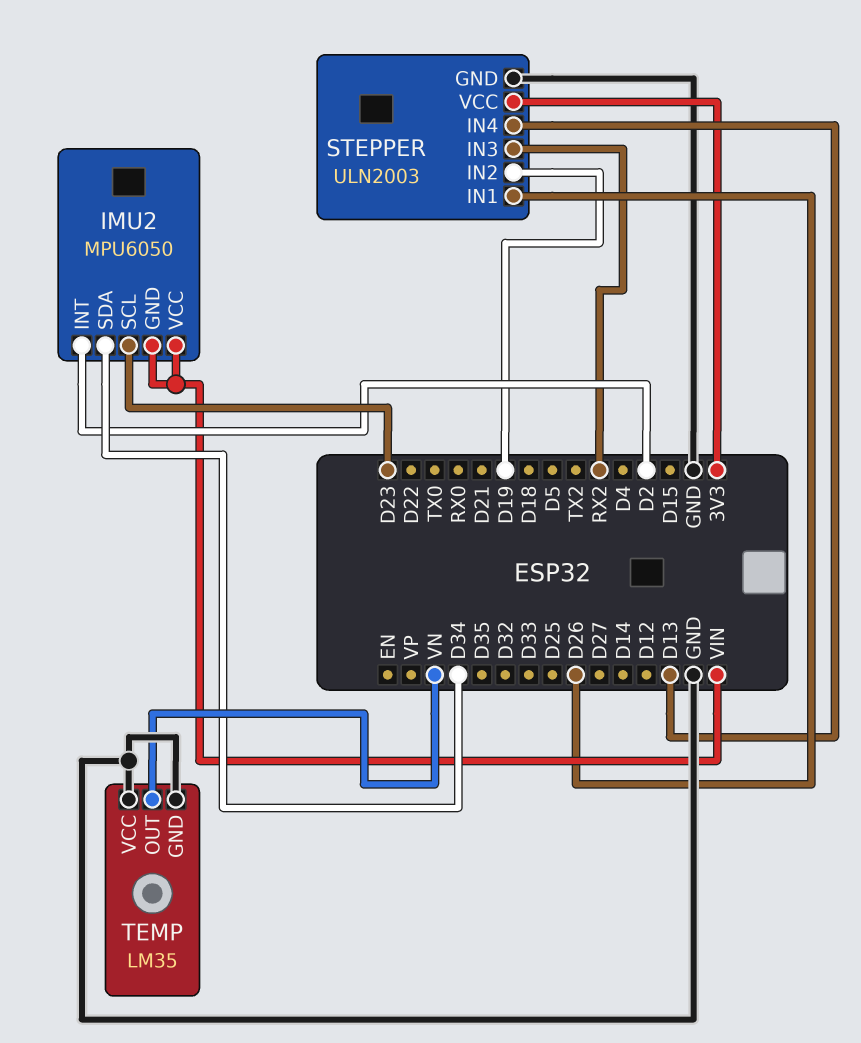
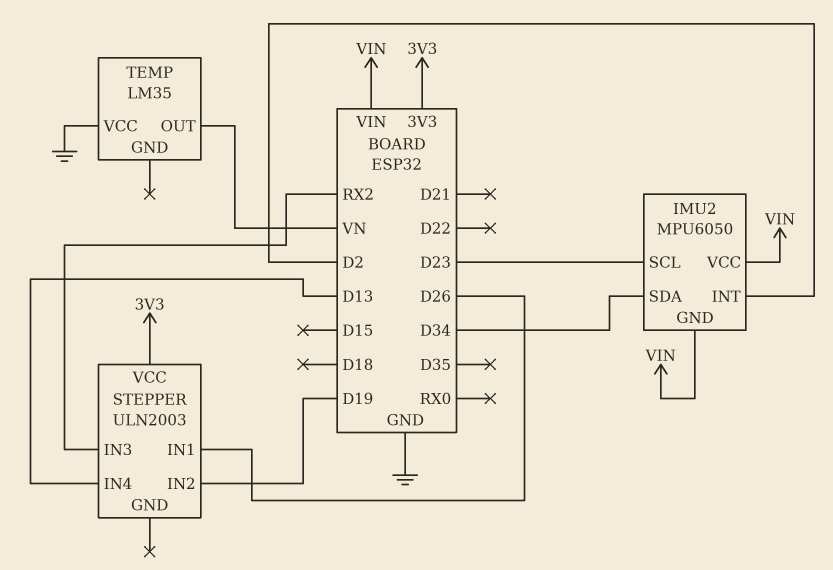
STEPPER pin GND: GND -> none
TEMP pin GND: GND -> none

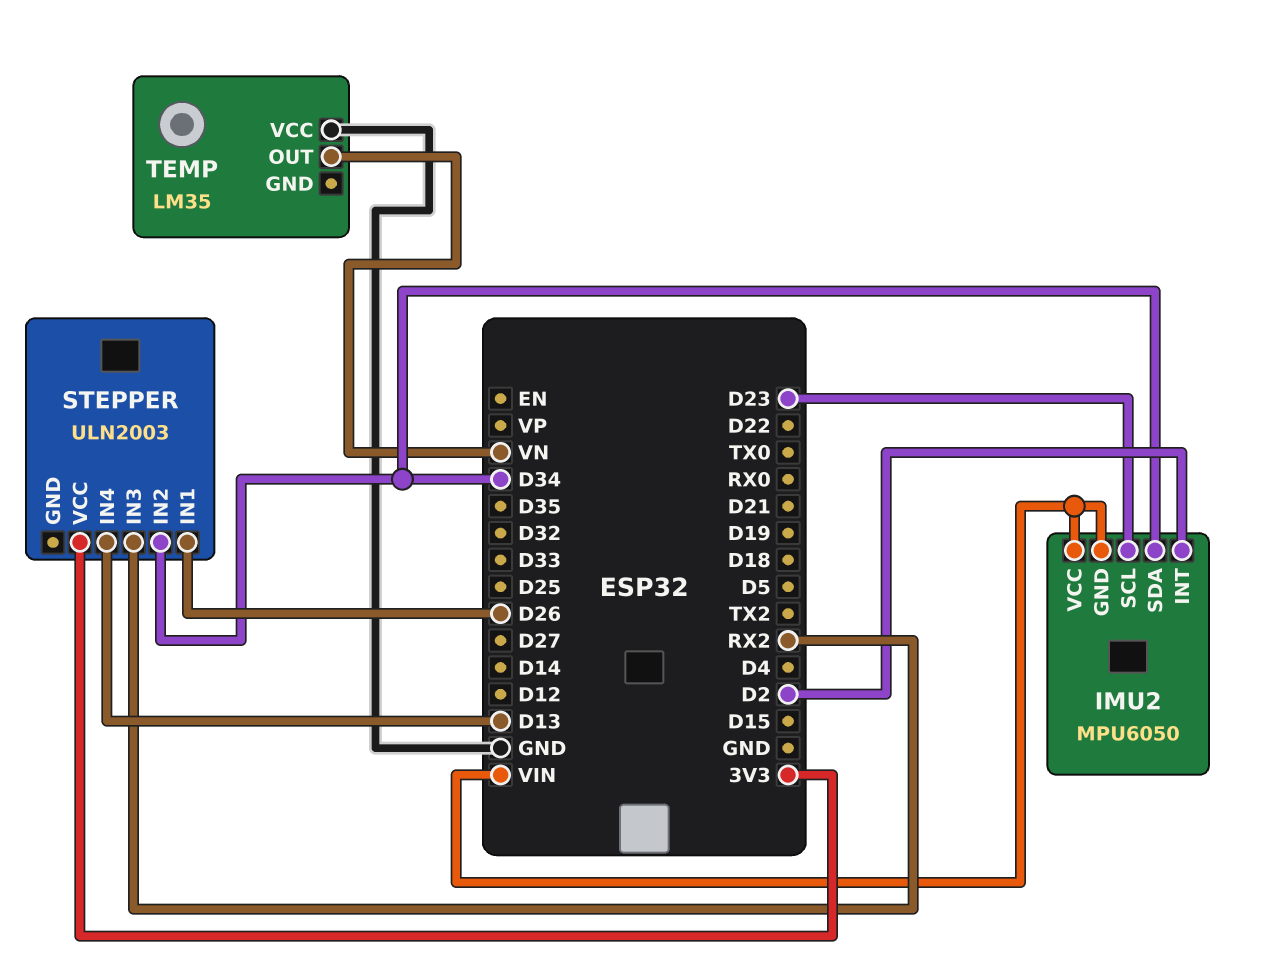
STEPPER pin IN2: D19 -> D34

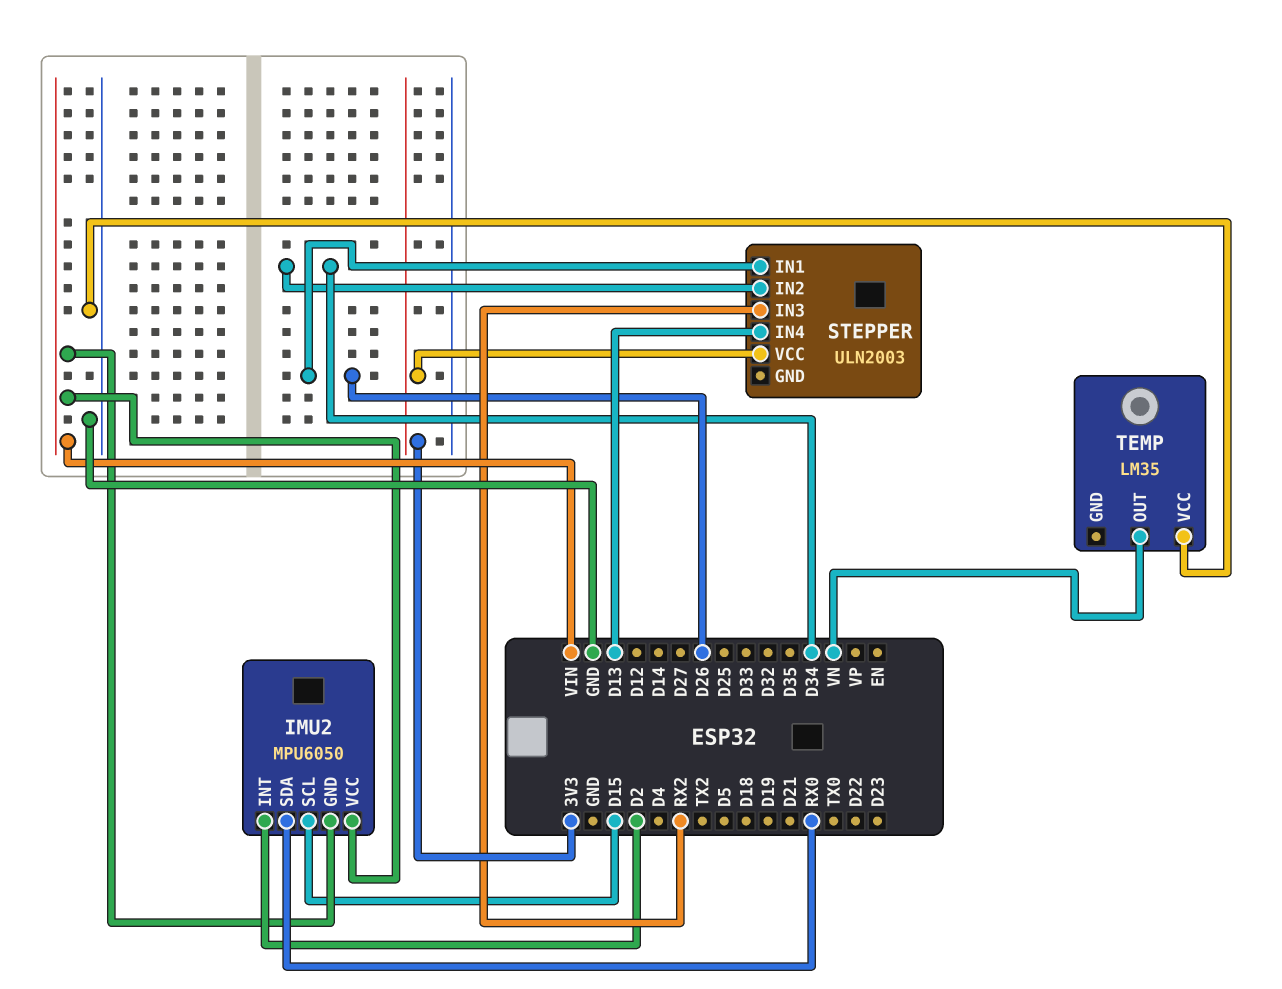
IMU2 pin SCL: D23 -> D15
IMU2 pin SDA: D34 -> RX0

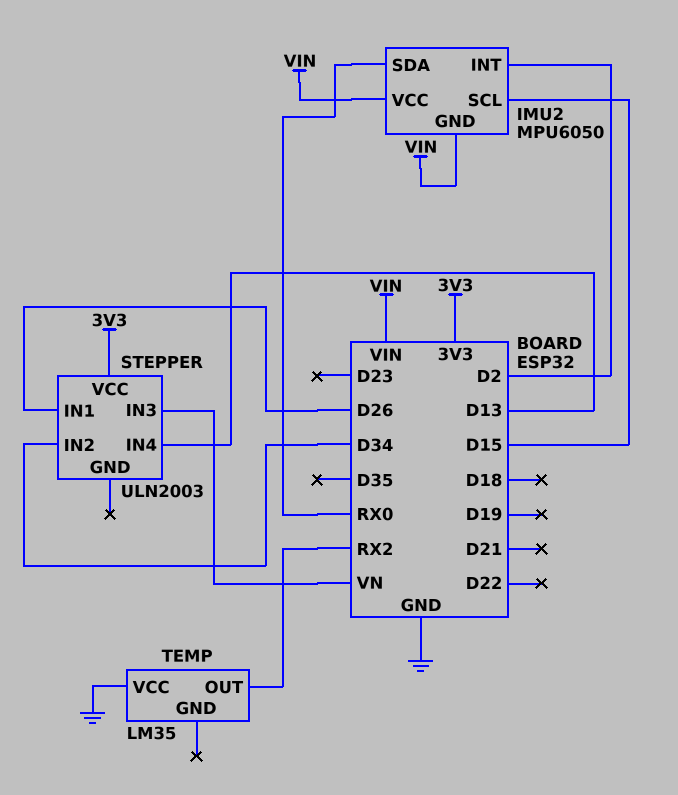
STEPPER pin IN3: RX2 -> VN
TEMP pin OUT: VN -> RX2

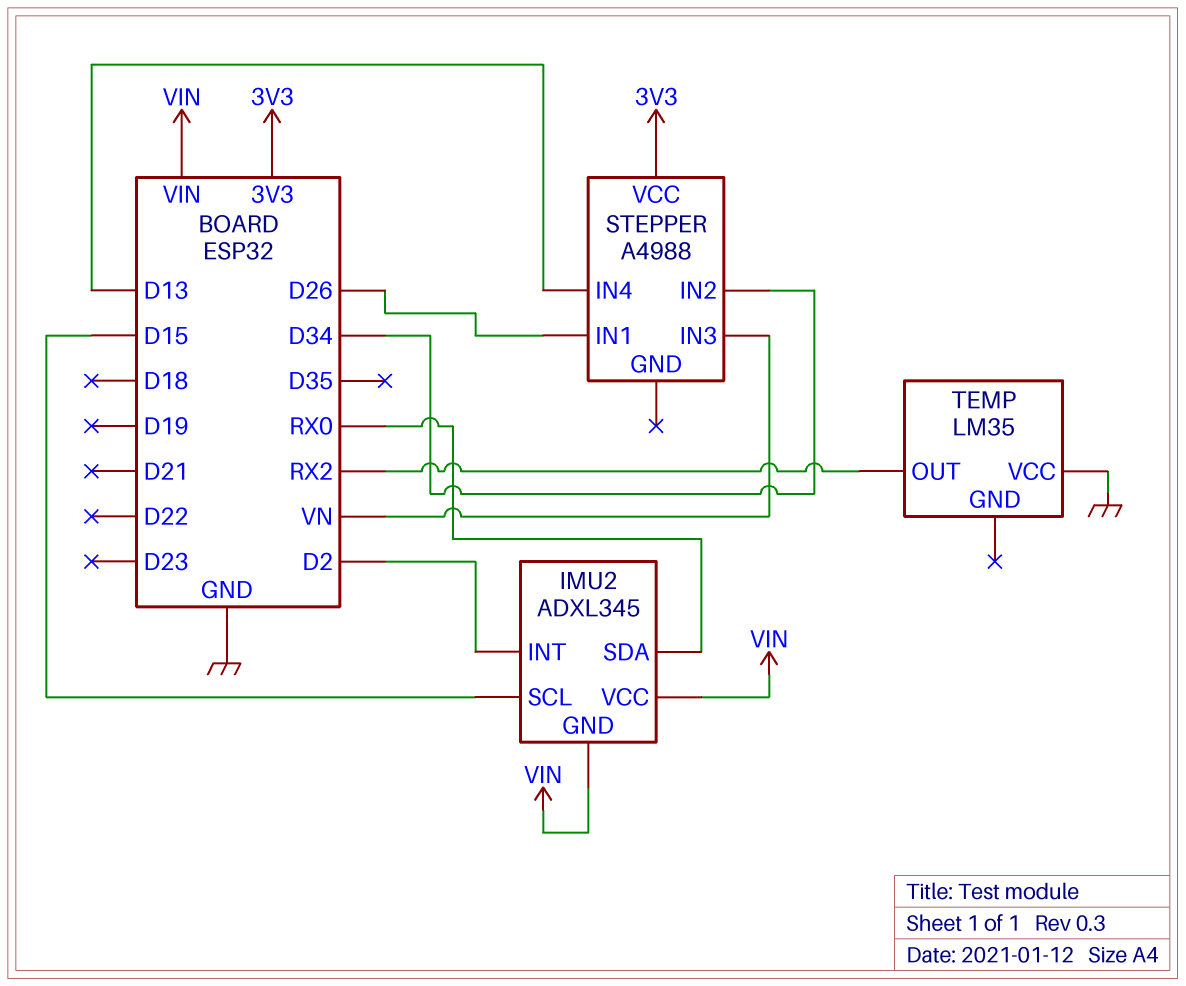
IMU2: MPU6050 -> ADXL345
STEPPER: ULN2003 -> A4988

